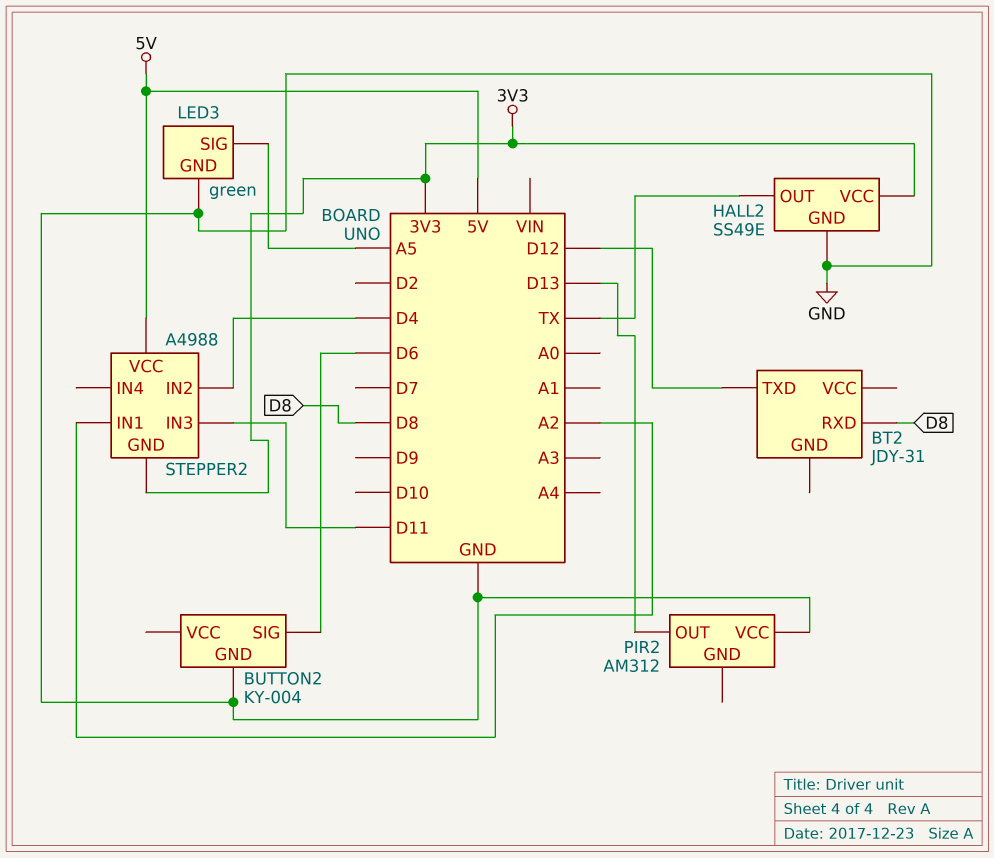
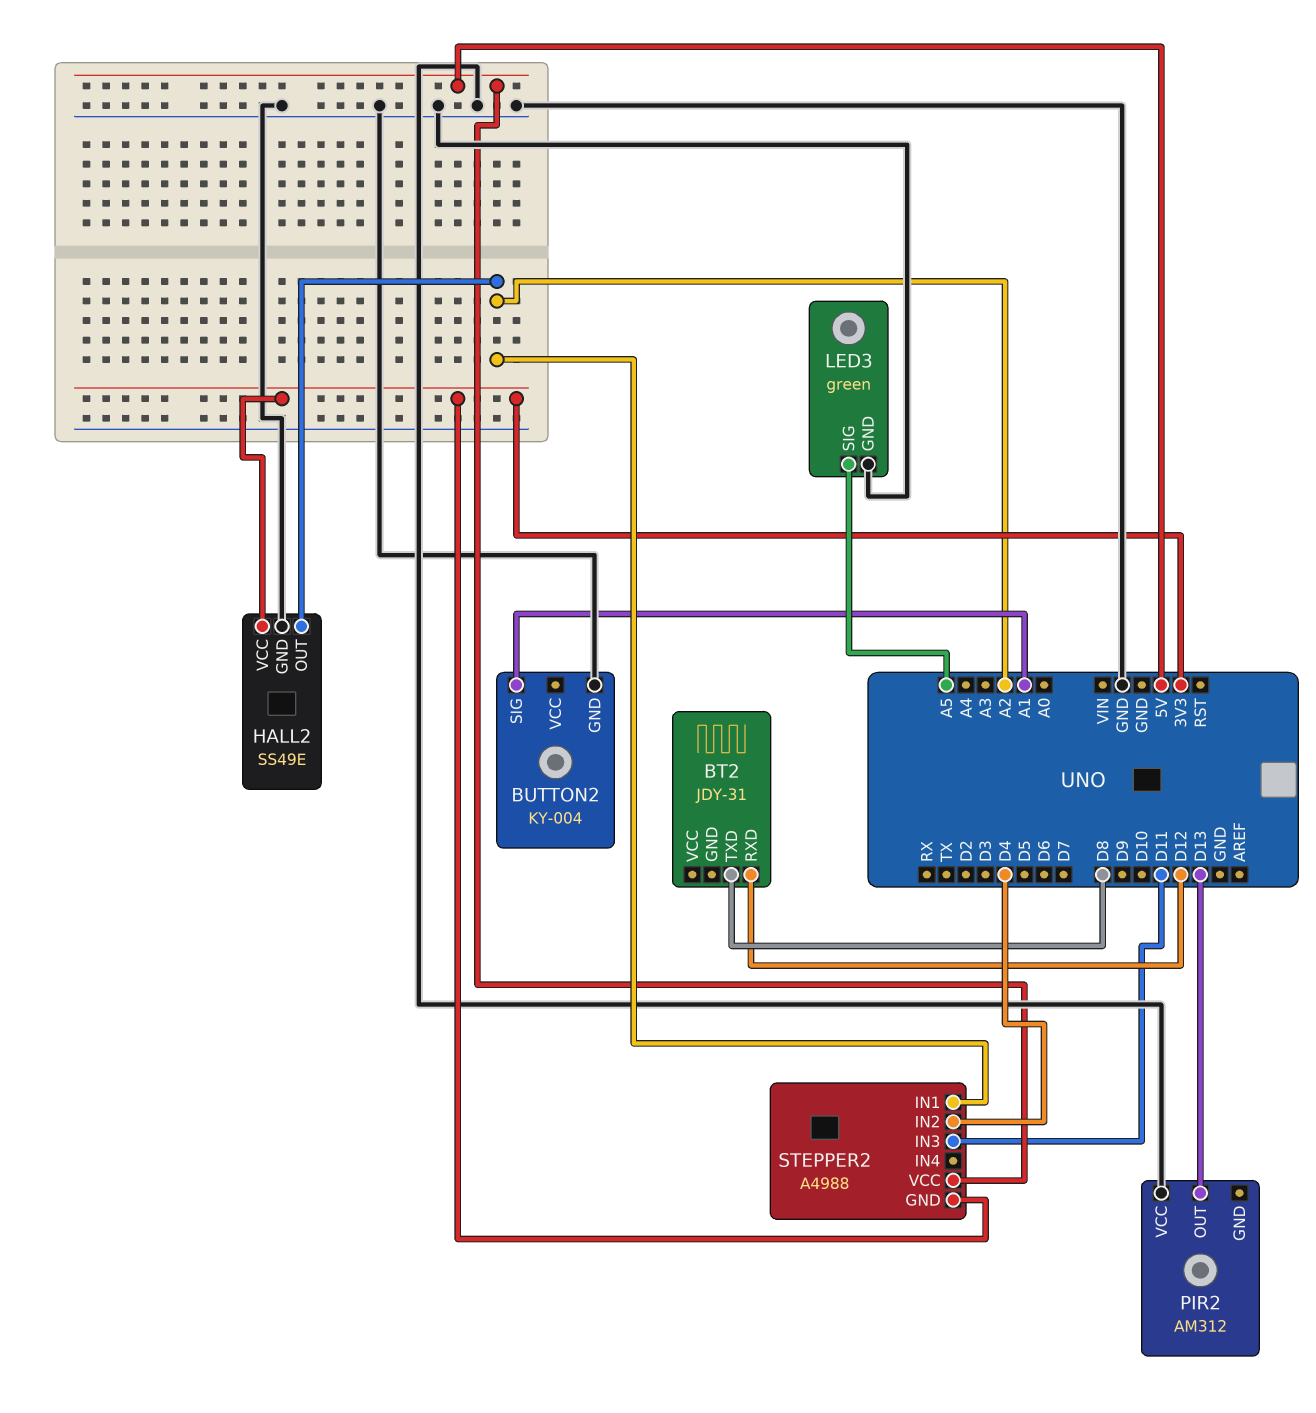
BT2 pin RXD: D8 -> D12
BT2 pin TXD: D12 -> D8
BUTTON2 pin SIG: D6 -> A1
HALL2 pin OUT: TX -> A2

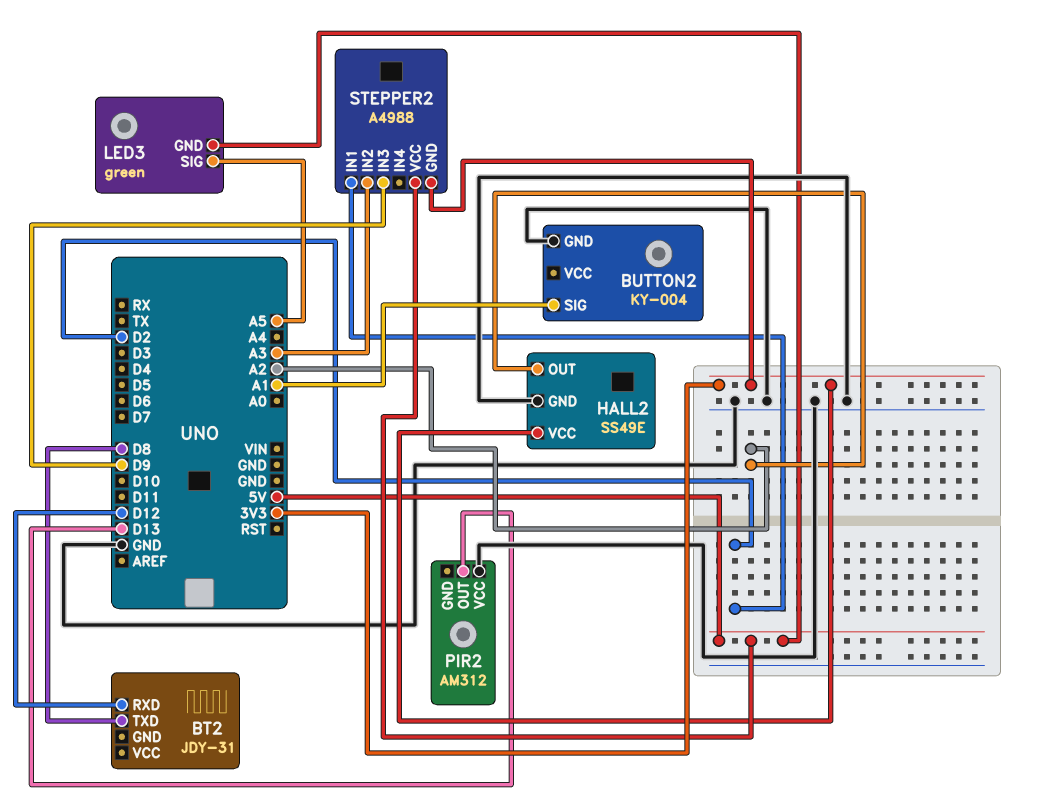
LED3 pin GND: GND -> 5V
STEPPER2 pin IN1: A2 -> D2
STEPPER2 pin IN2: D4 -> A3
STEPPER2 pin IN3: D11 -> D9

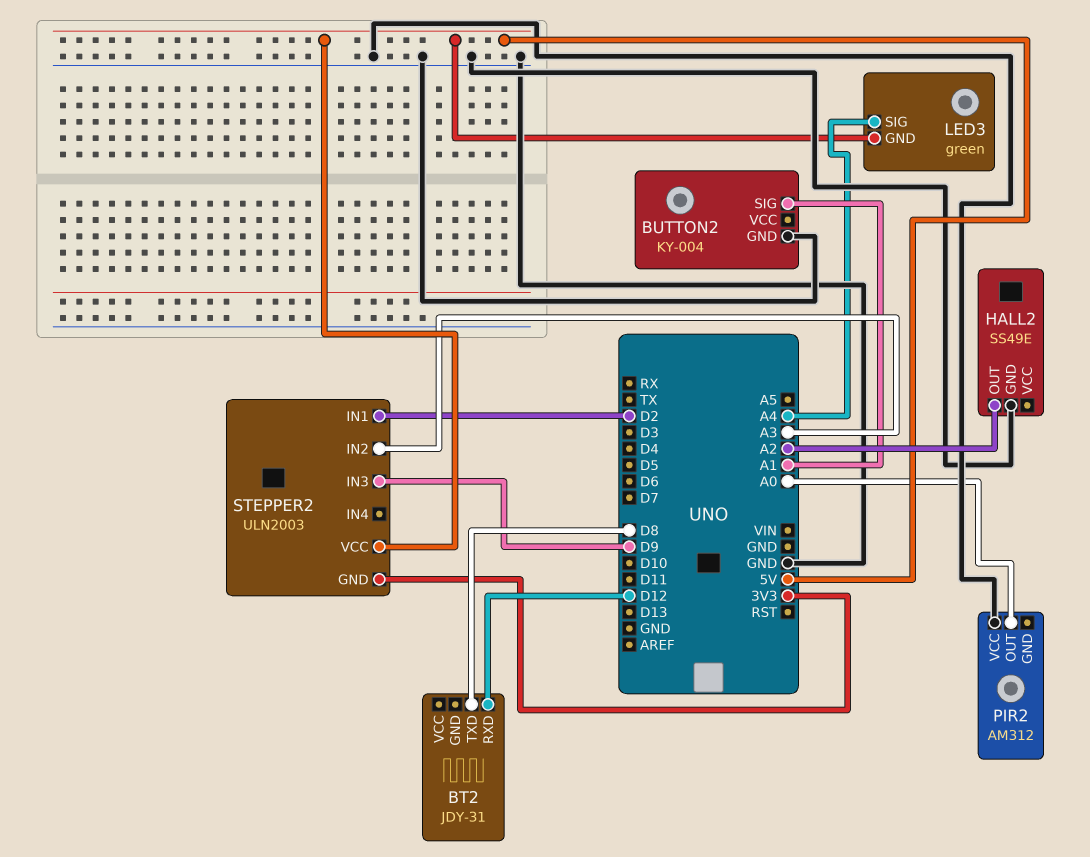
HALL2 pin VCC: 3V3 -> none
LED3 pin SIG: A5 -> A4
PIR2 pin OUT: D13 -> A0
STEPPER2: A4988 -> ULN2003

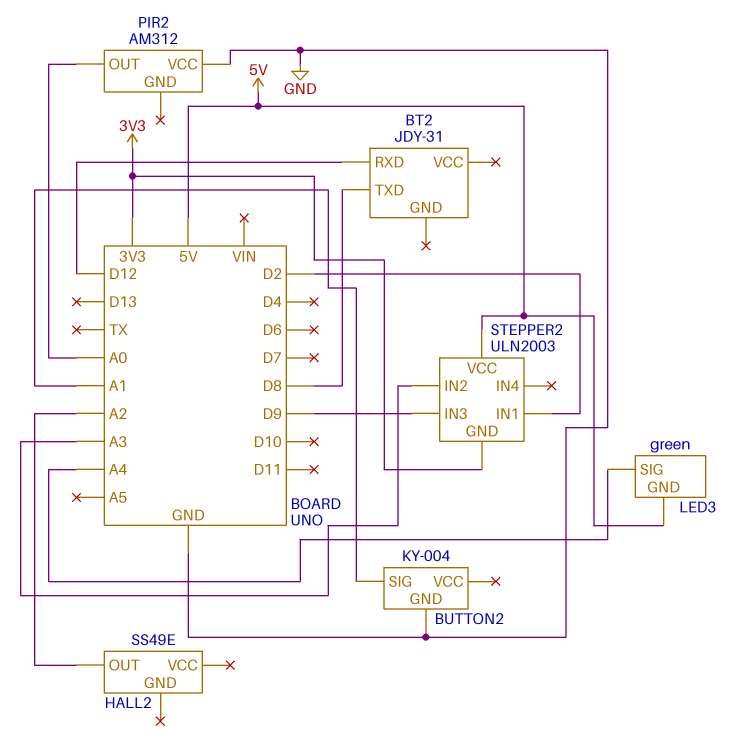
HALL2 pin GND: GND -> none

